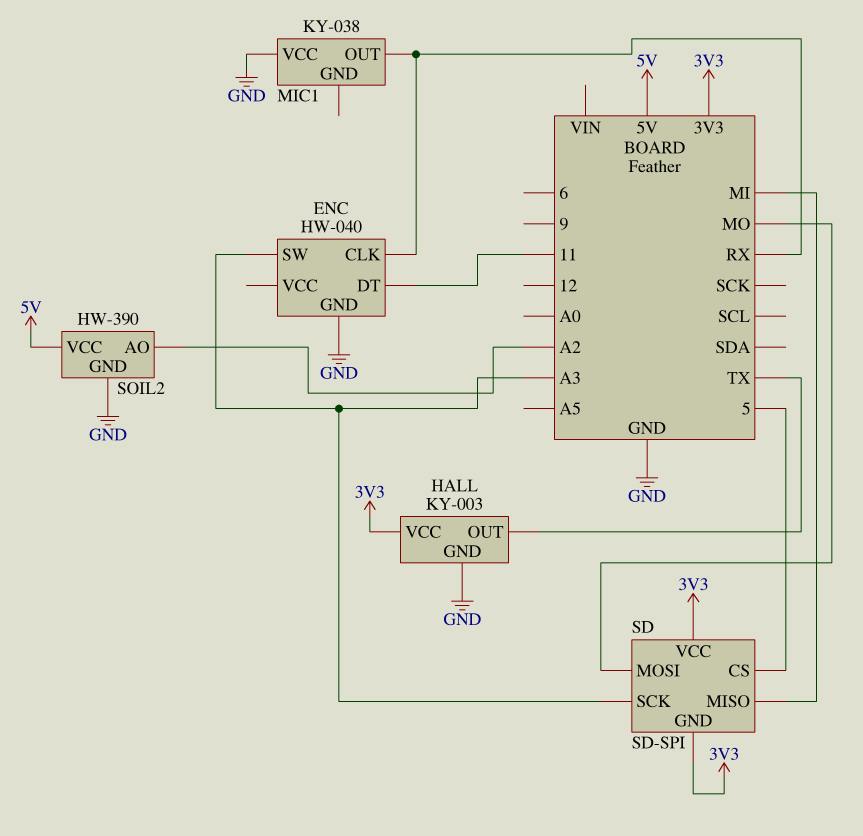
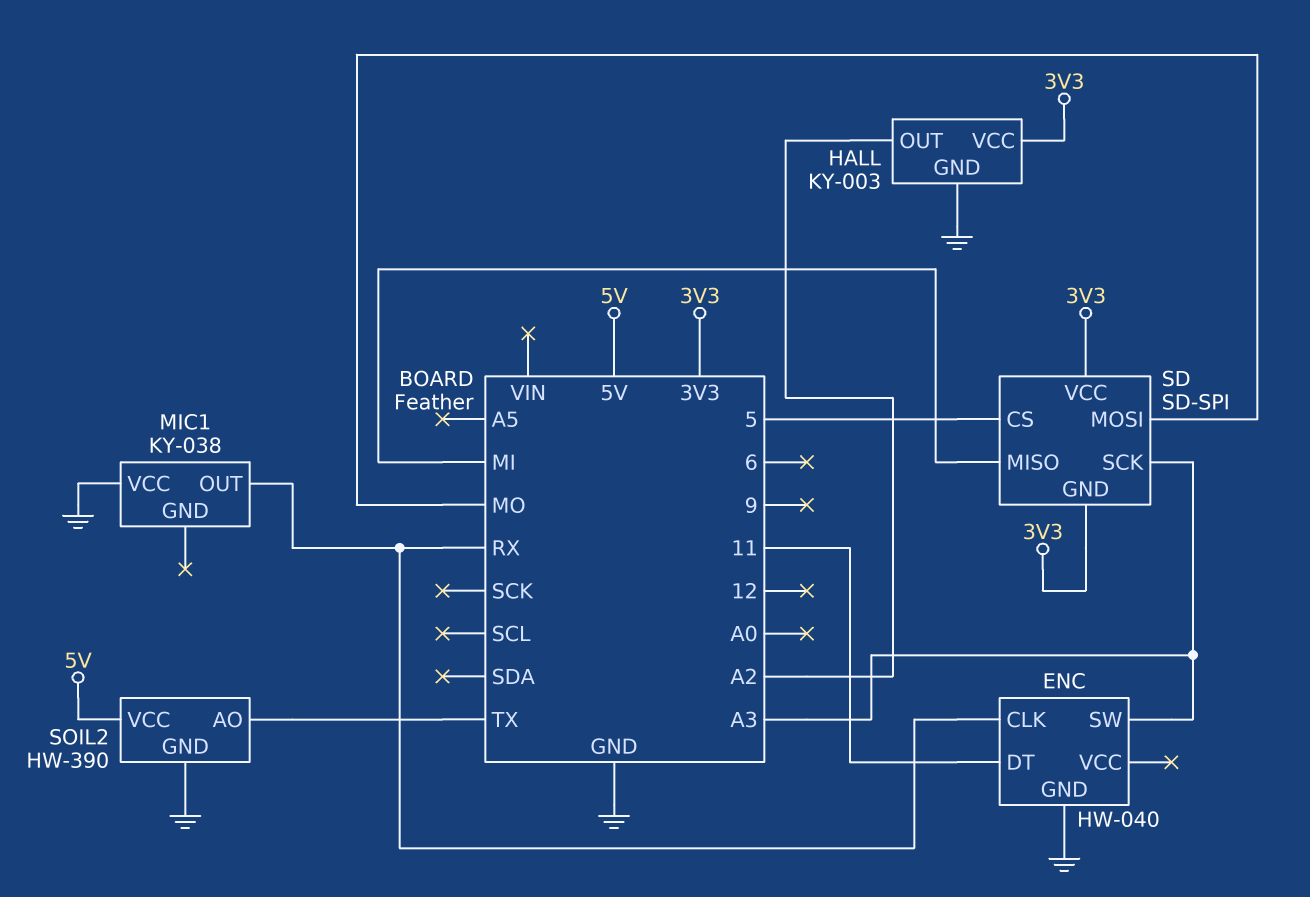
HALL pin OUT: TX -> A2
SOIL2 pin AO: A2 -> TX

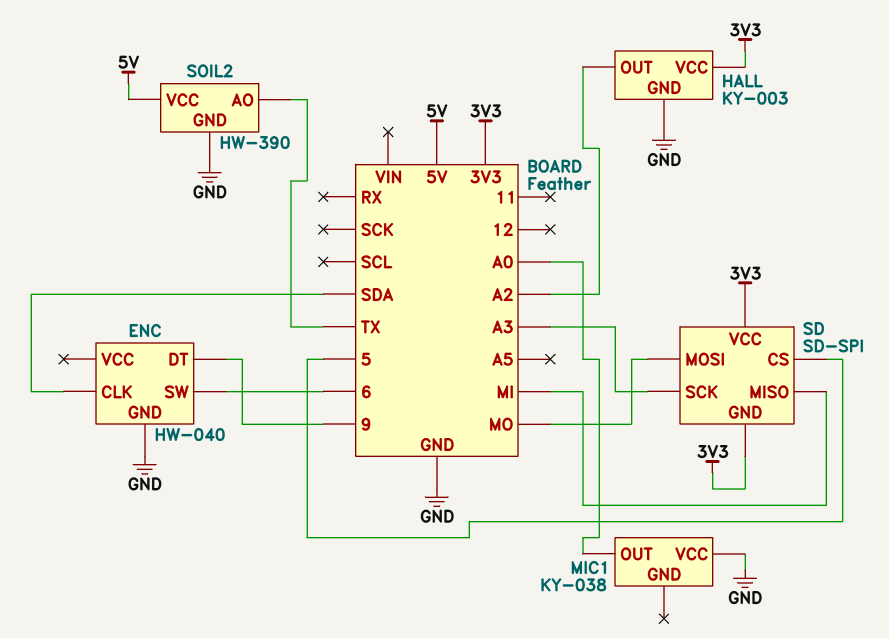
ENC pin CLK: RX -> SDA
ENC pin DT: 11 -> 9
ENC pin SW: A3 -> 6
MIC1 pin OUT: RX -> A0

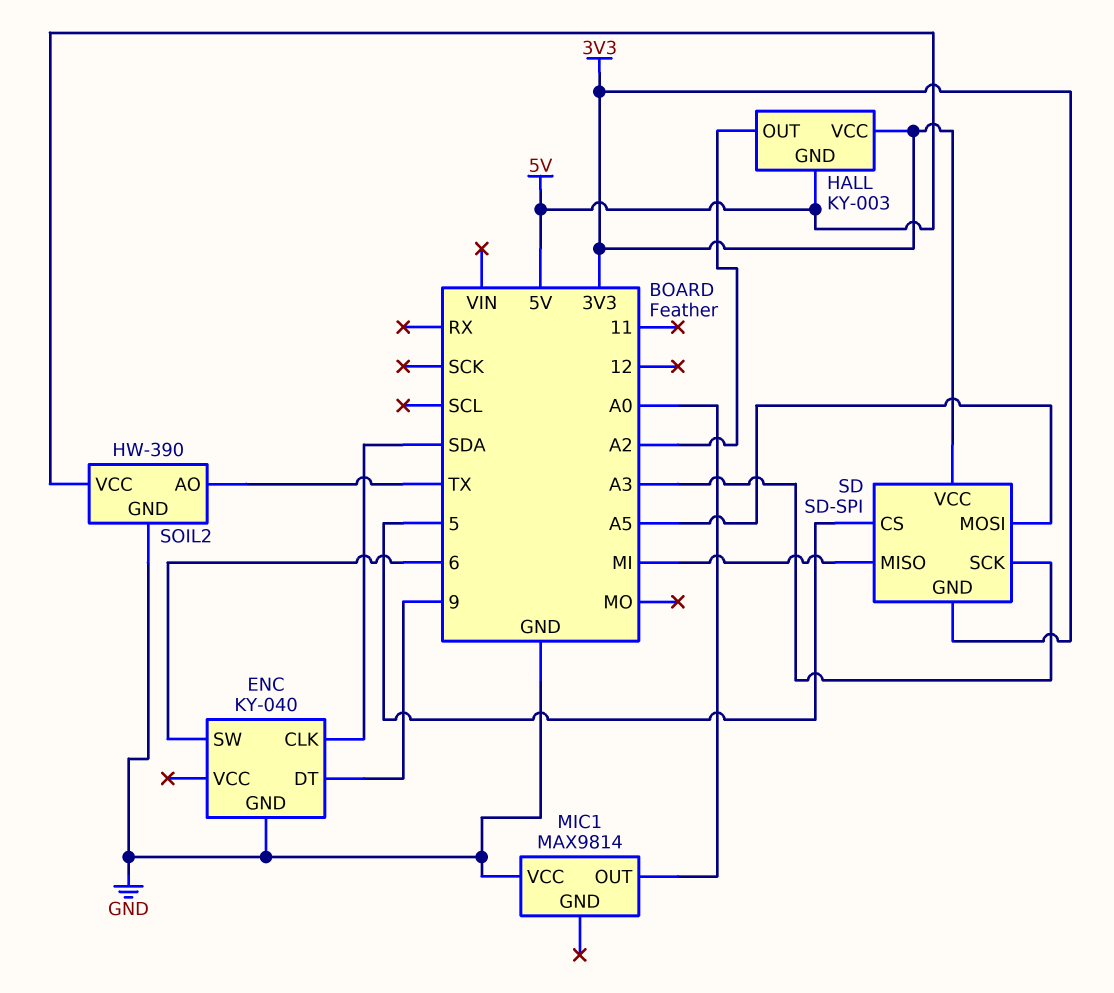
ENC: HW-040 -> KY-040
HALL pin GND: GND -> 5V
MIC1: KY-038 -> MAX9814
SD pin MOSI: MO -> A5

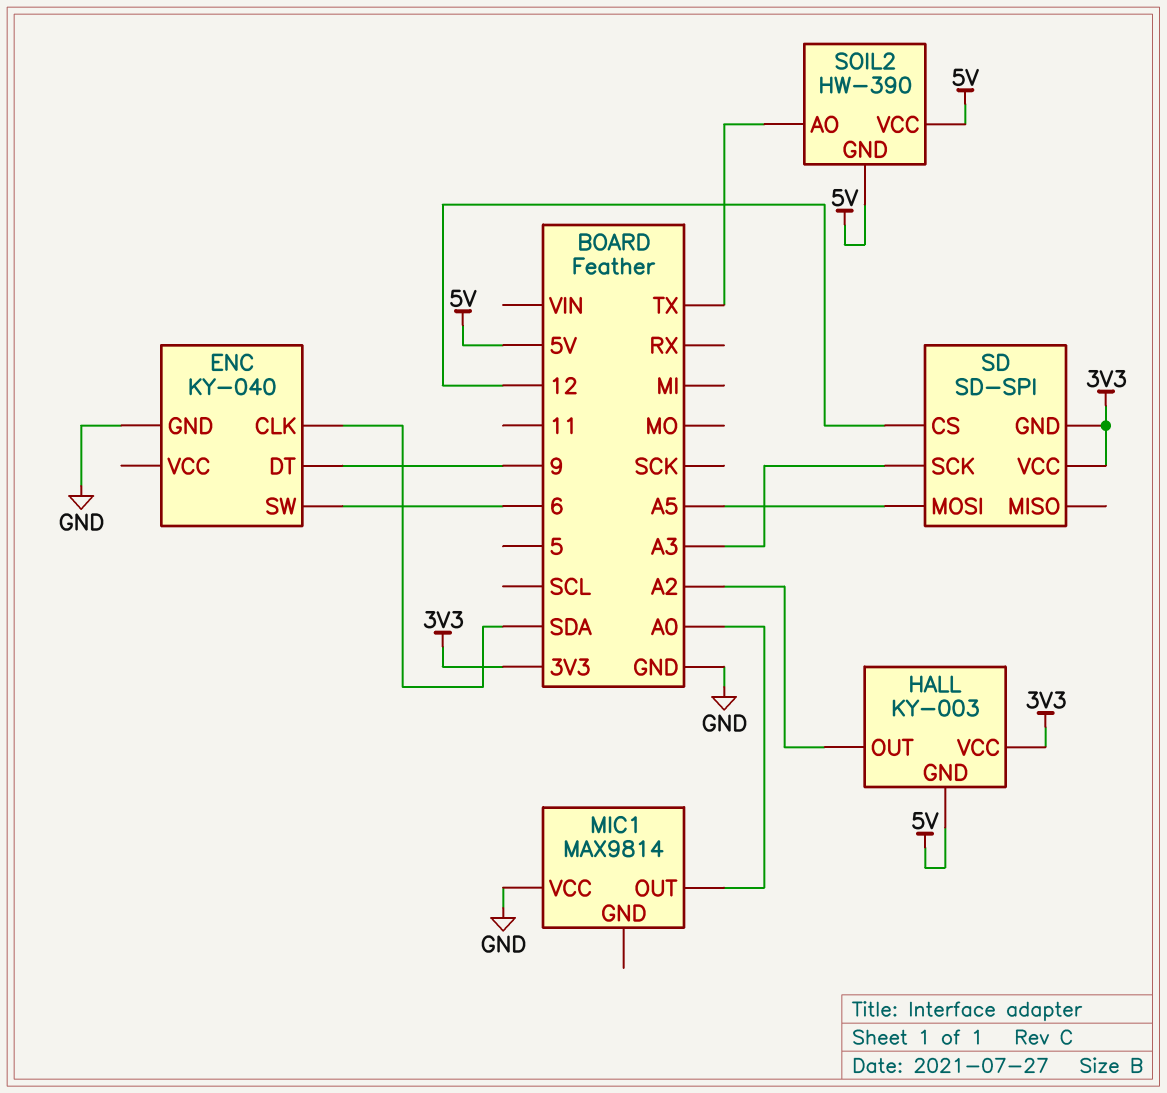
SD pin CS: 5 -> 12
SD pin MISO: MI -> none
SOIL2 pin GND: GND -> 5V

